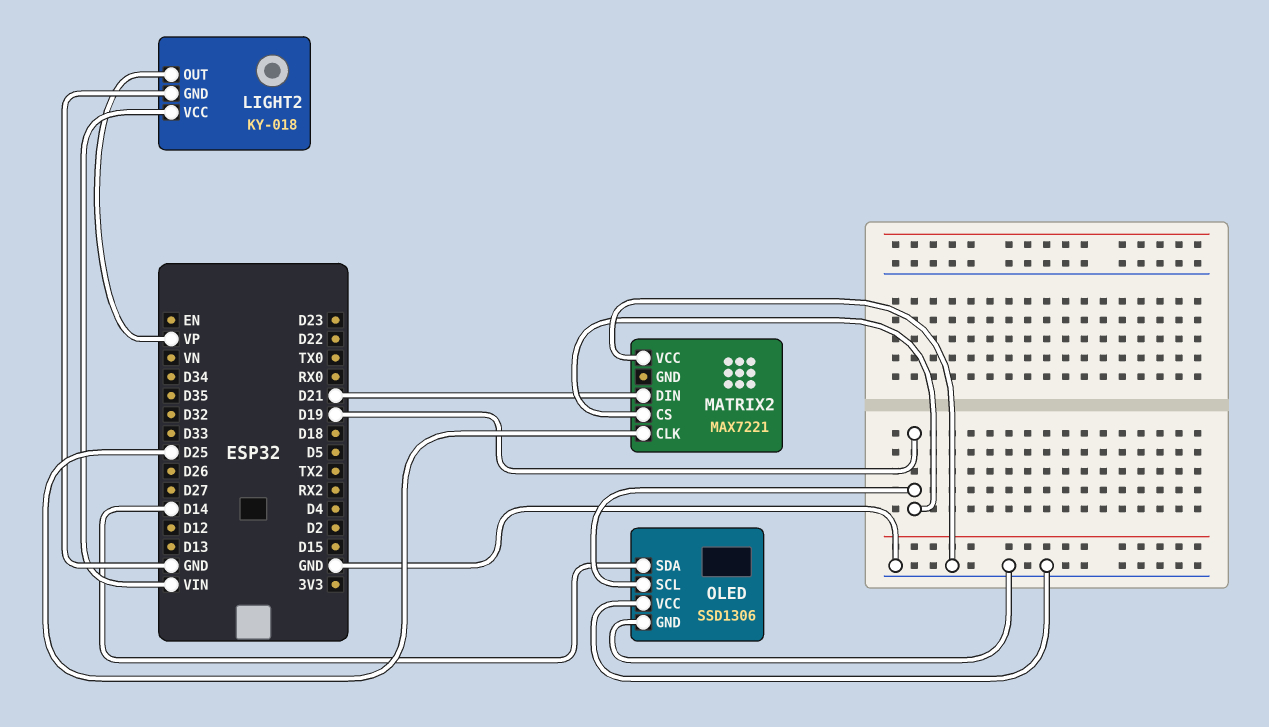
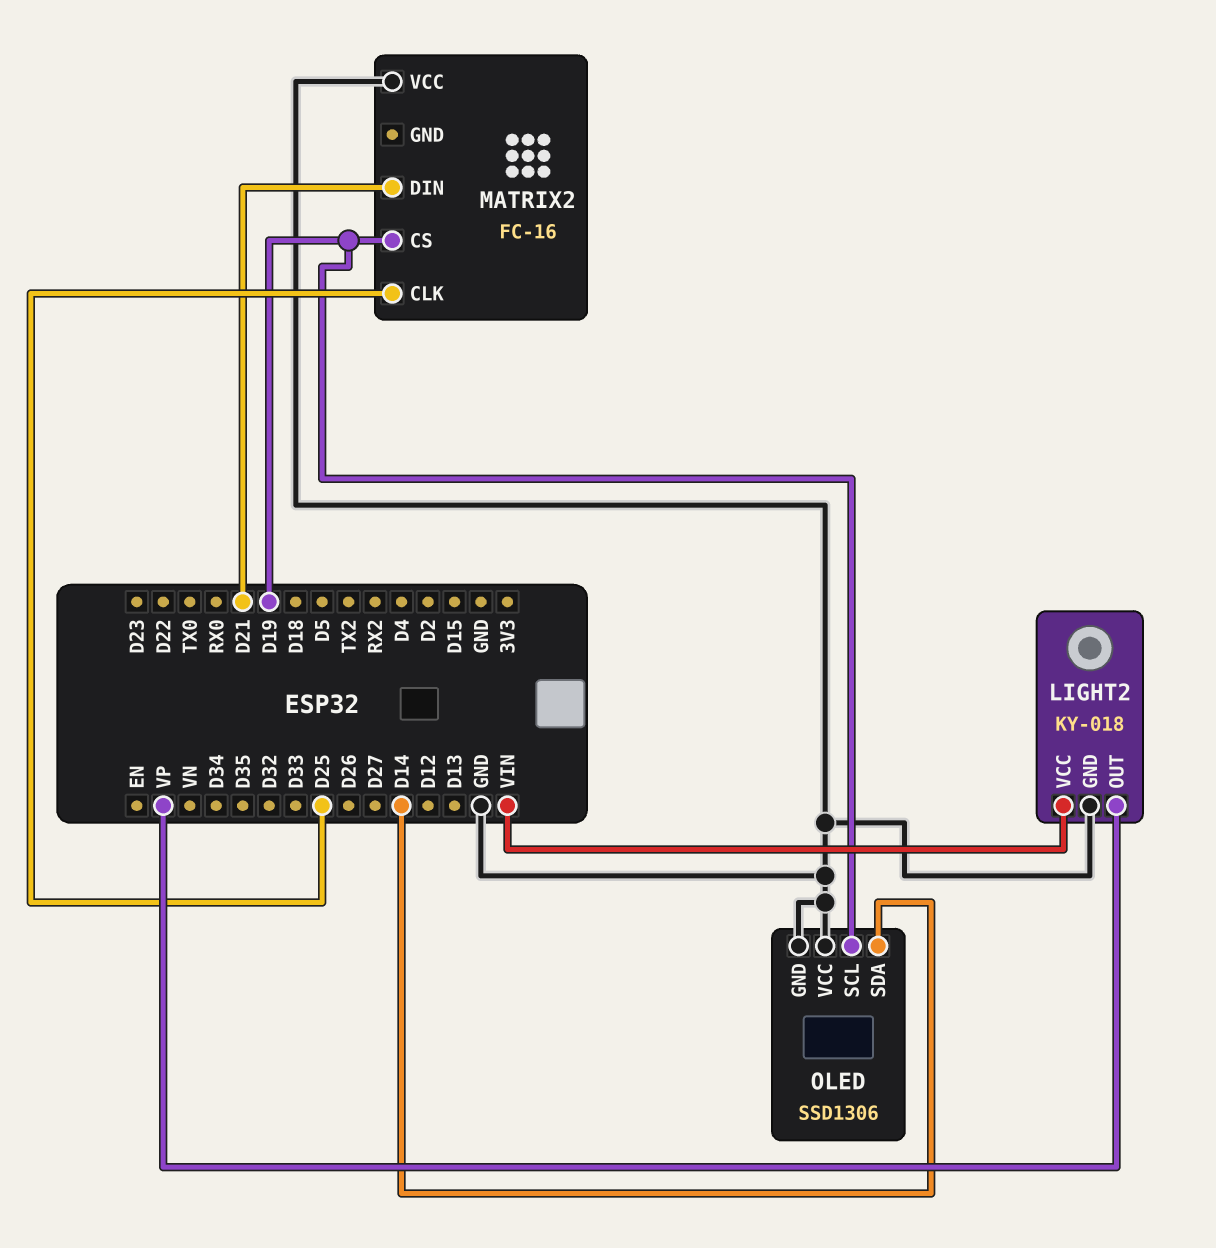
MATRIX2: MAX7221 -> FC-16

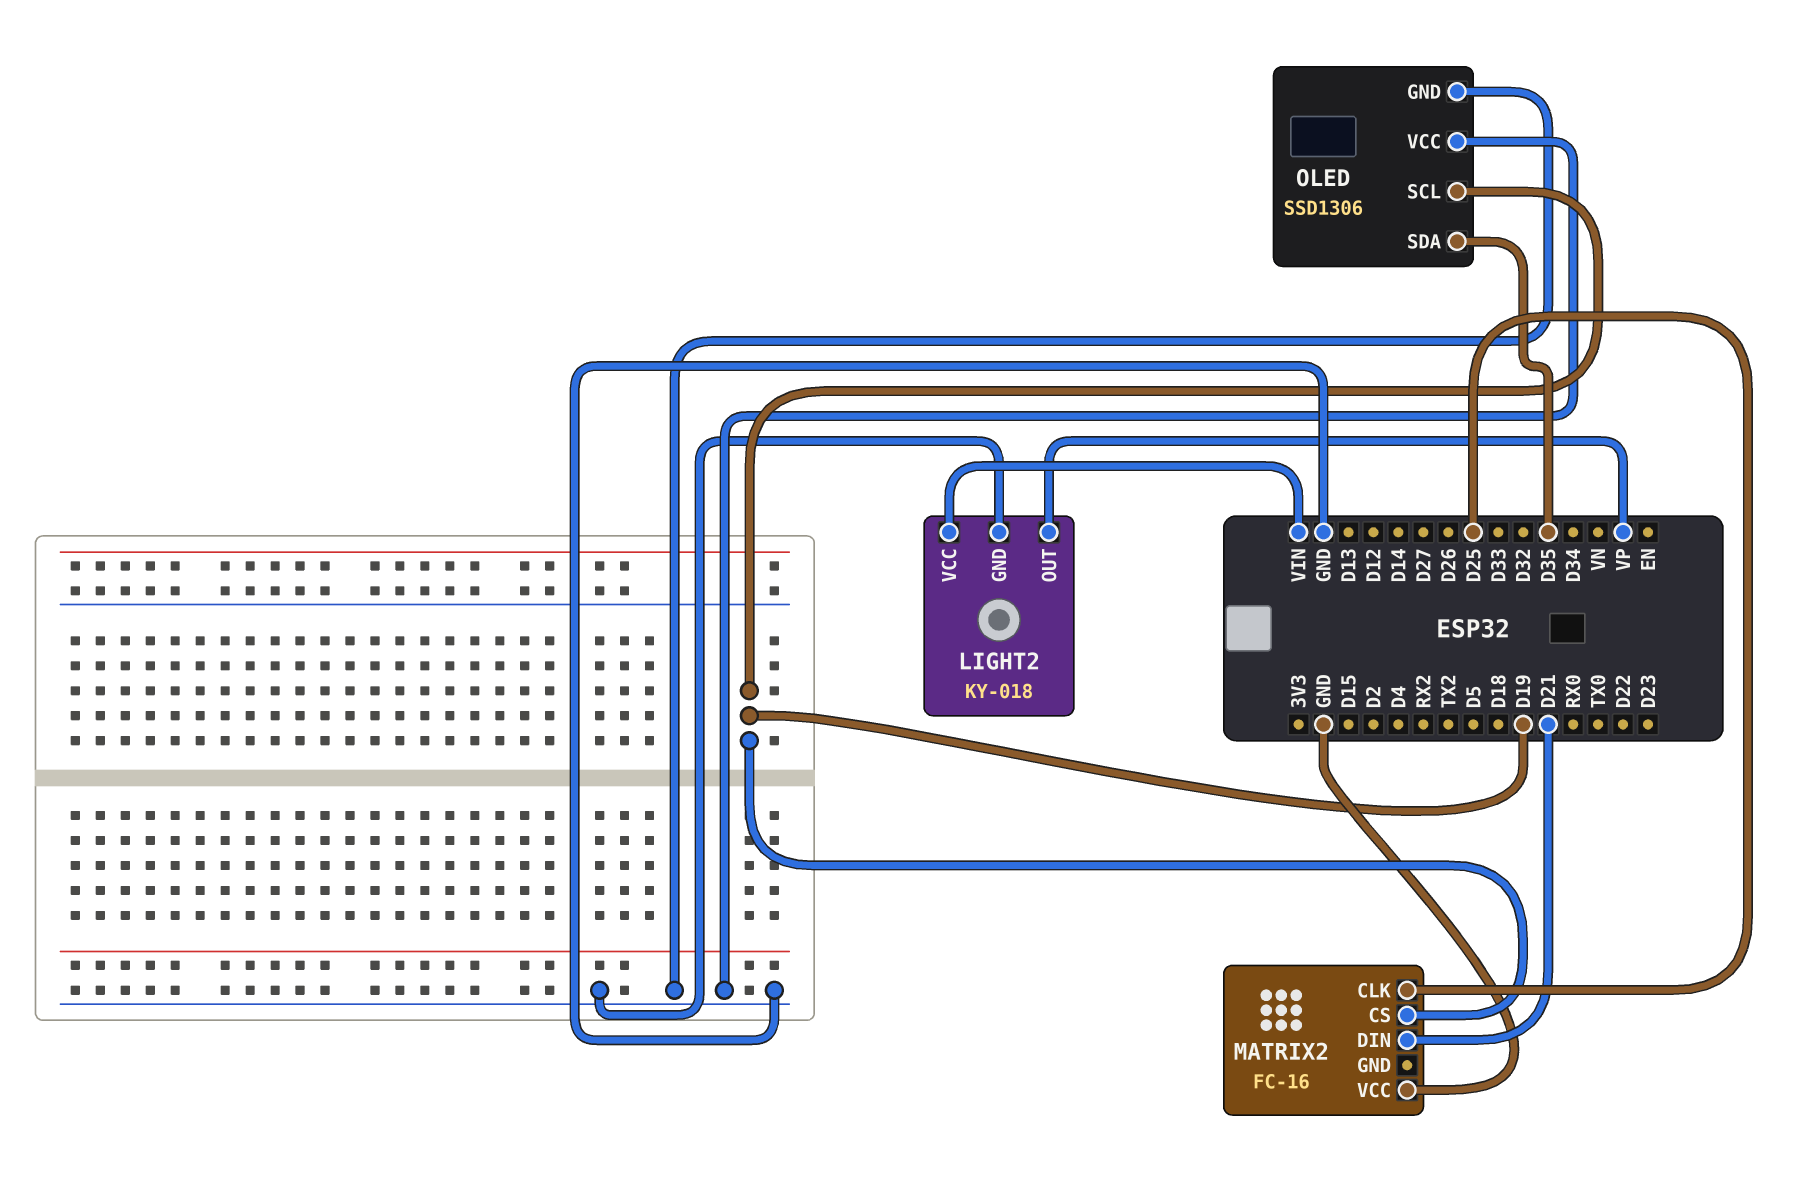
OLED pin SDA: D14 -> D35

